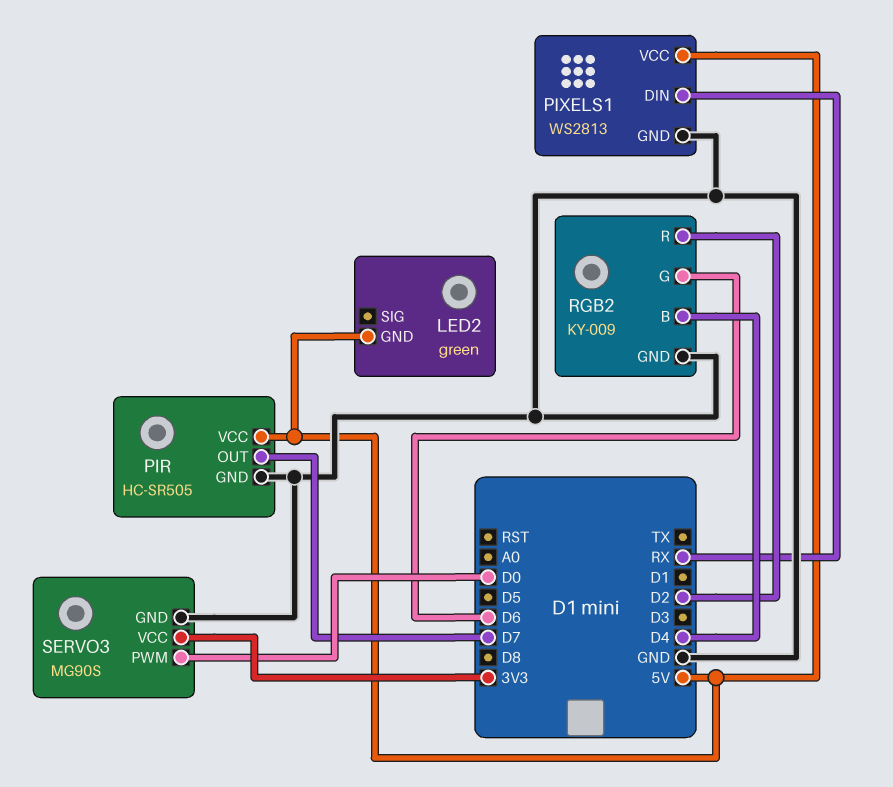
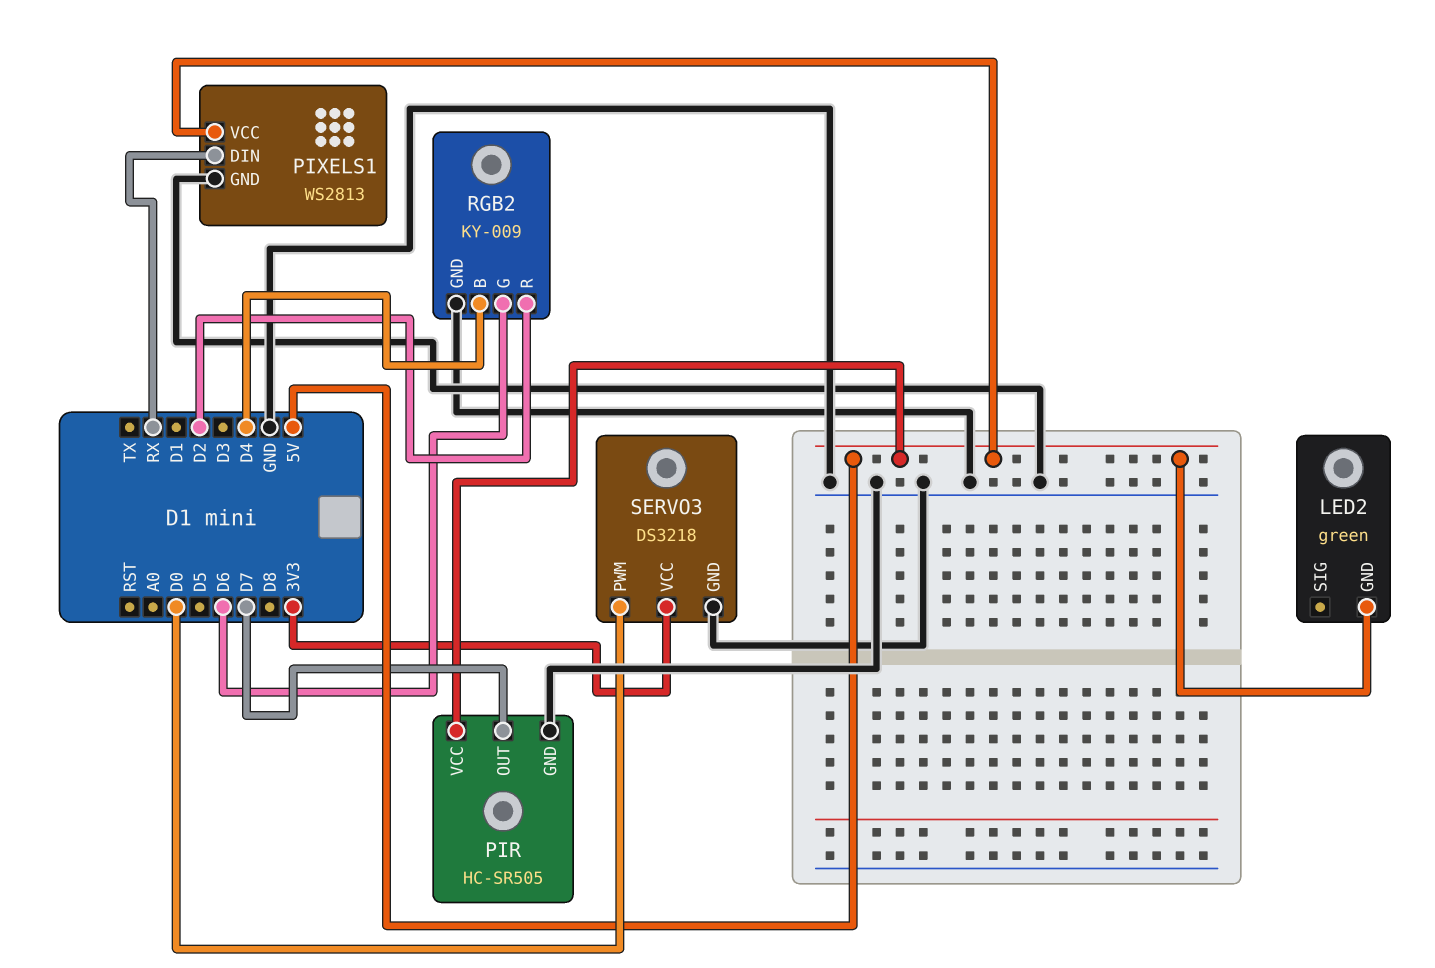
SERVO3: MG90S -> DS3218

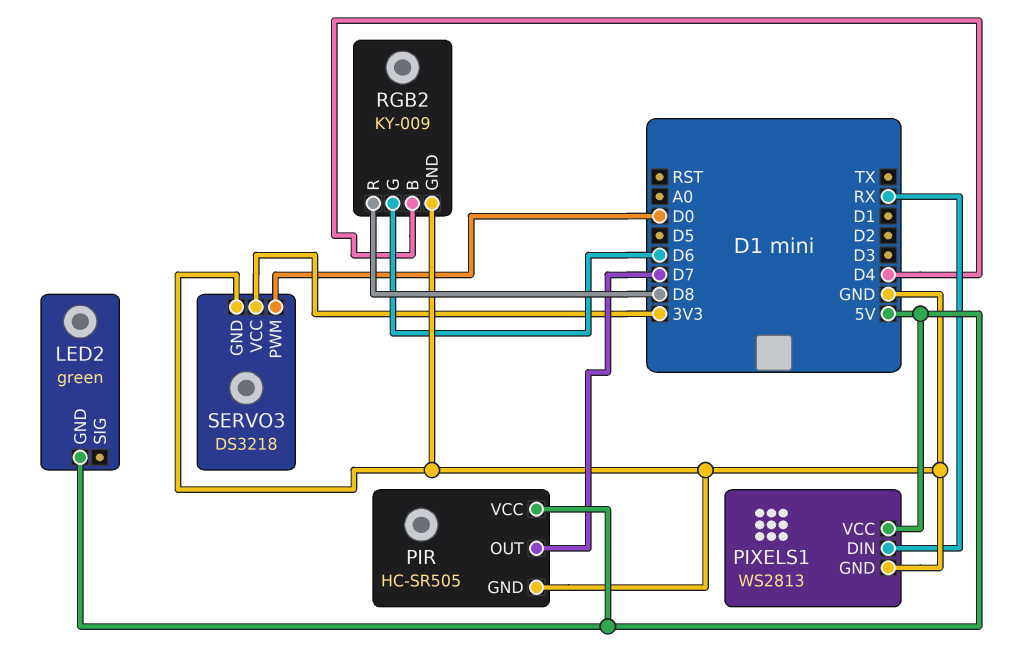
RGB2 pin R: D2 -> D8

